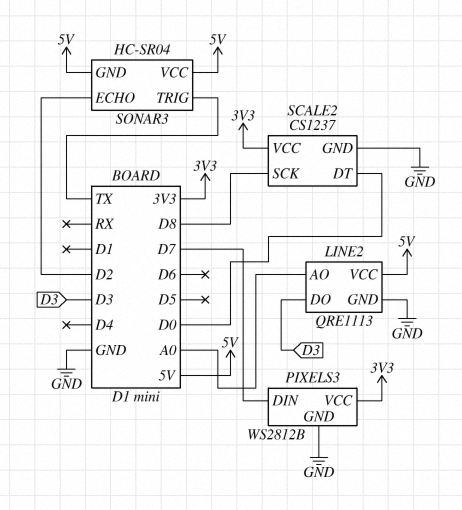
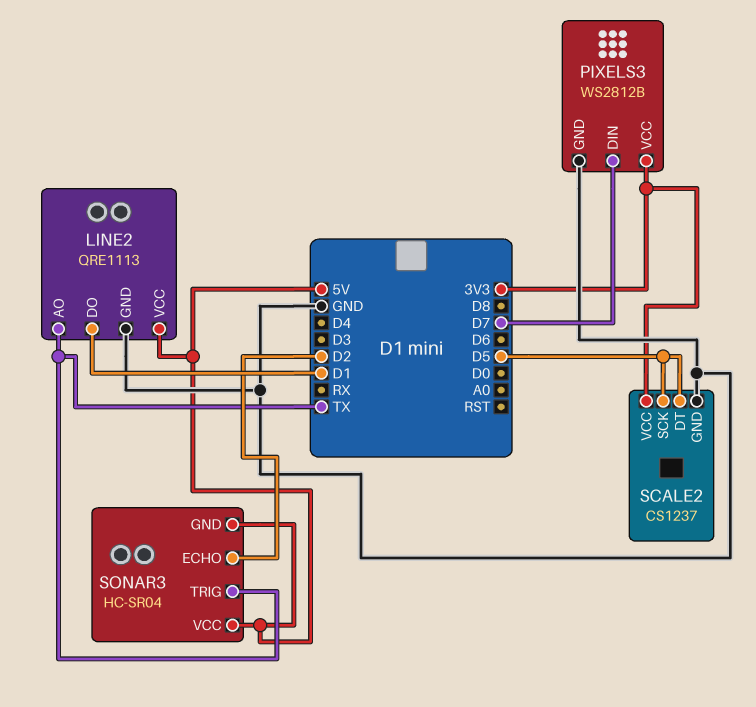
LINE2 pin AO: A0 -> TX
LINE2 pin DO: D3 -> D1
SCALE2 pin DT: D0 -> D5
SCALE2 pin SCK: D8 -> D5

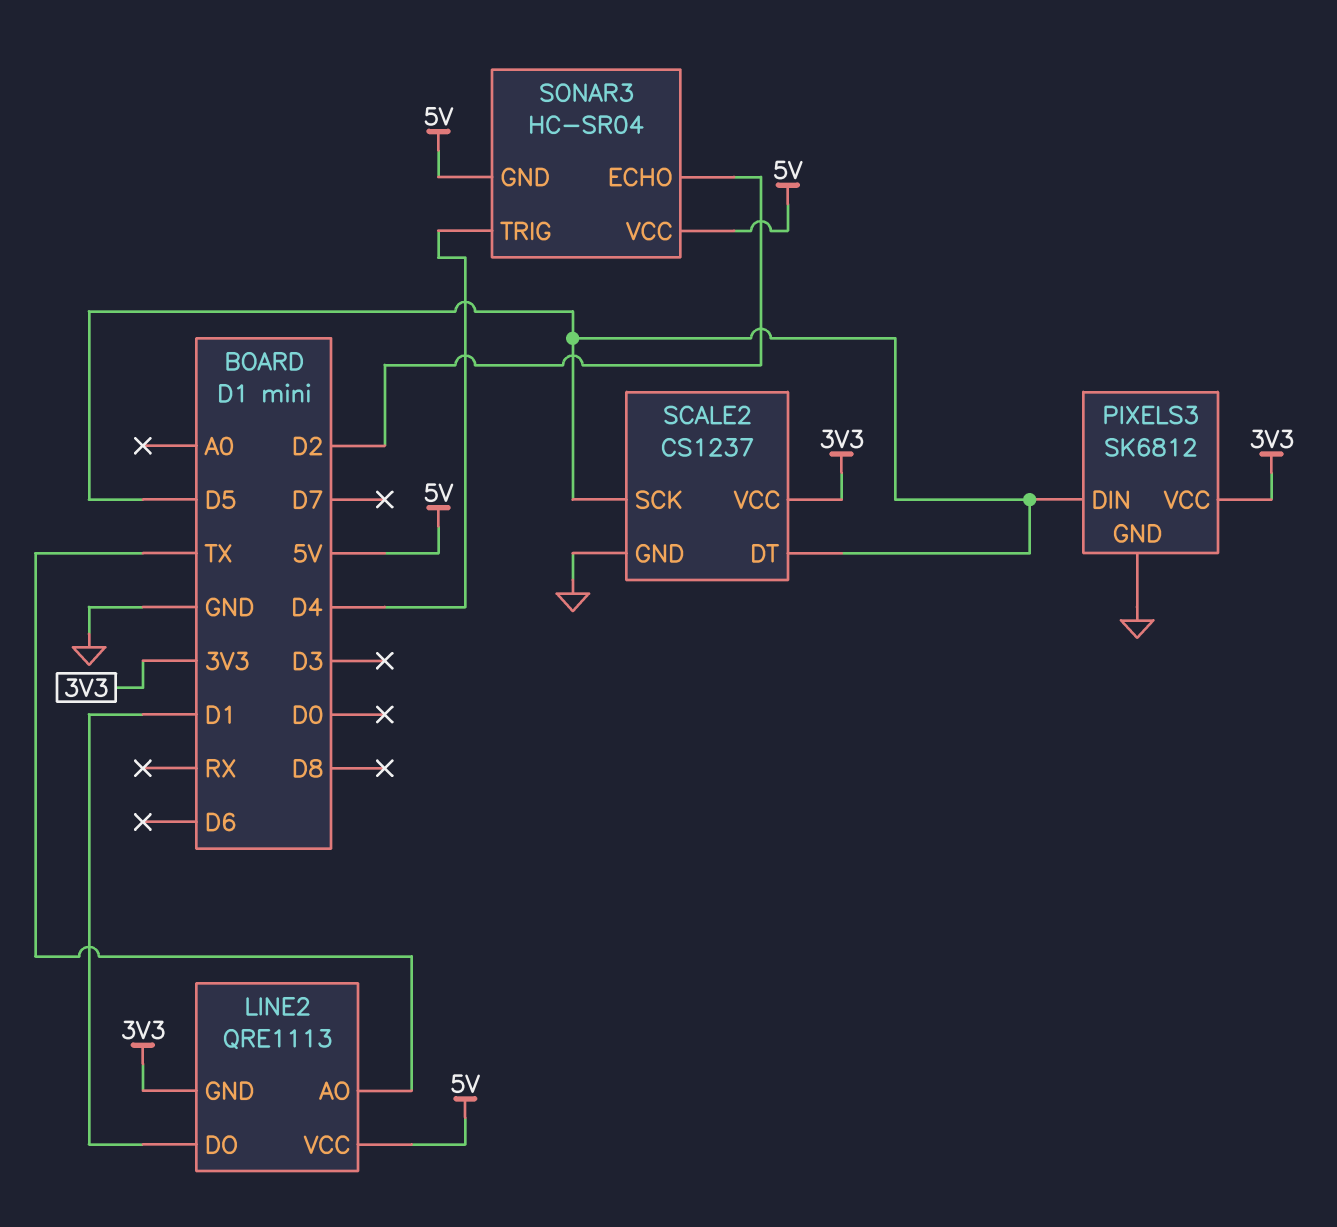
LINE2 pin GND: GND -> 3V3
PIXELS3: WS2812B -> SK6812
PIXELS3 pin DIN: D7 -> D5
SONAR3 pin TRIG: TX -> D4

